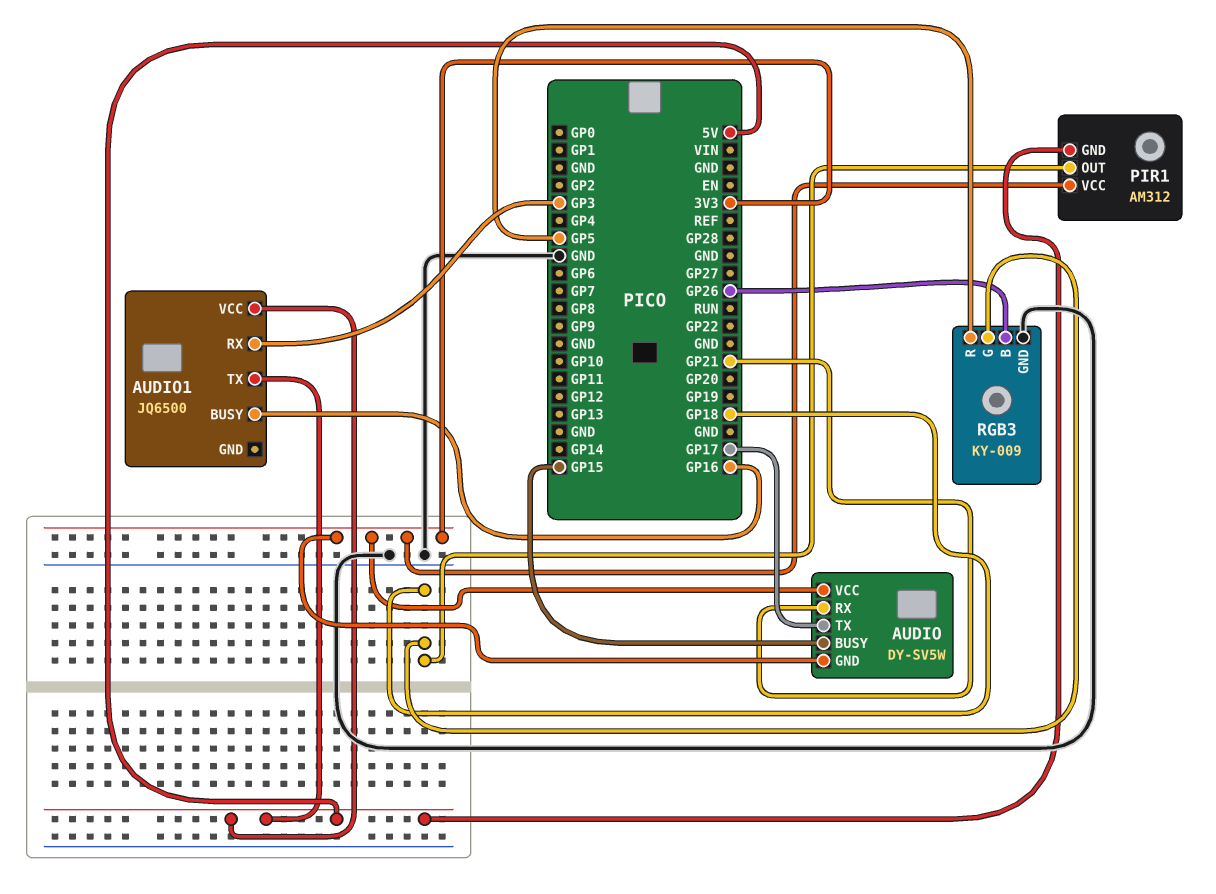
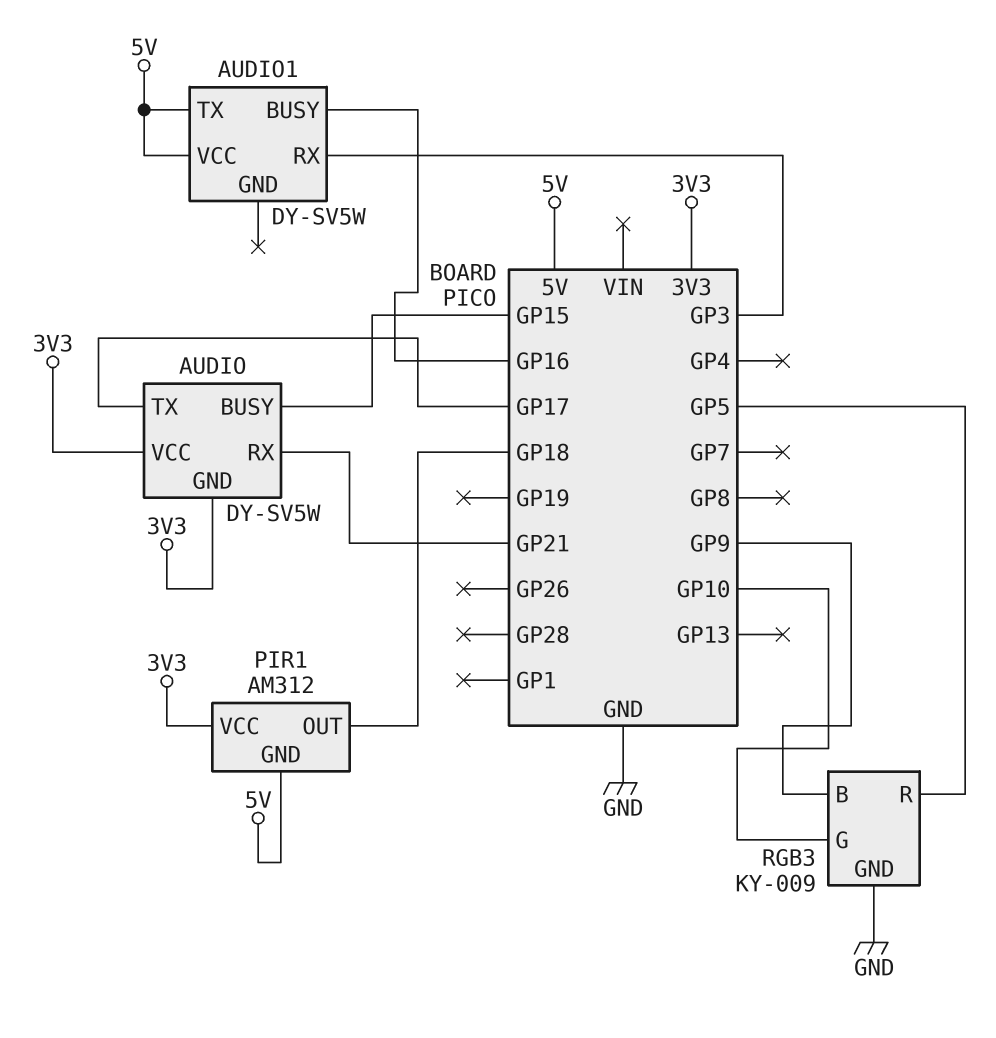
AUDIO1: JQ6500 -> DY-SV5W
RGB3 pin B: GP26 -> GP9
RGB3 pin G: GP18 -> GP10

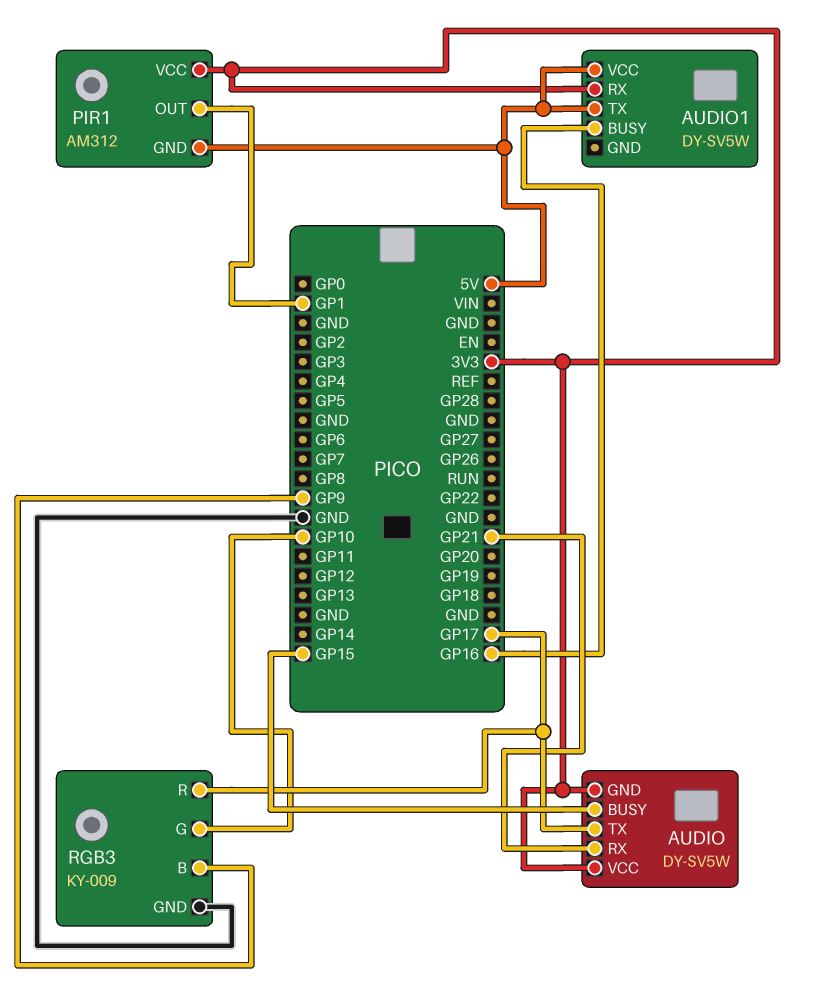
AUDIO1 pin RX: GP3 -> 3V3
PIR1 pin OUT: GP18 -> GP1
RGB3 pin R: GP5 -> GP17

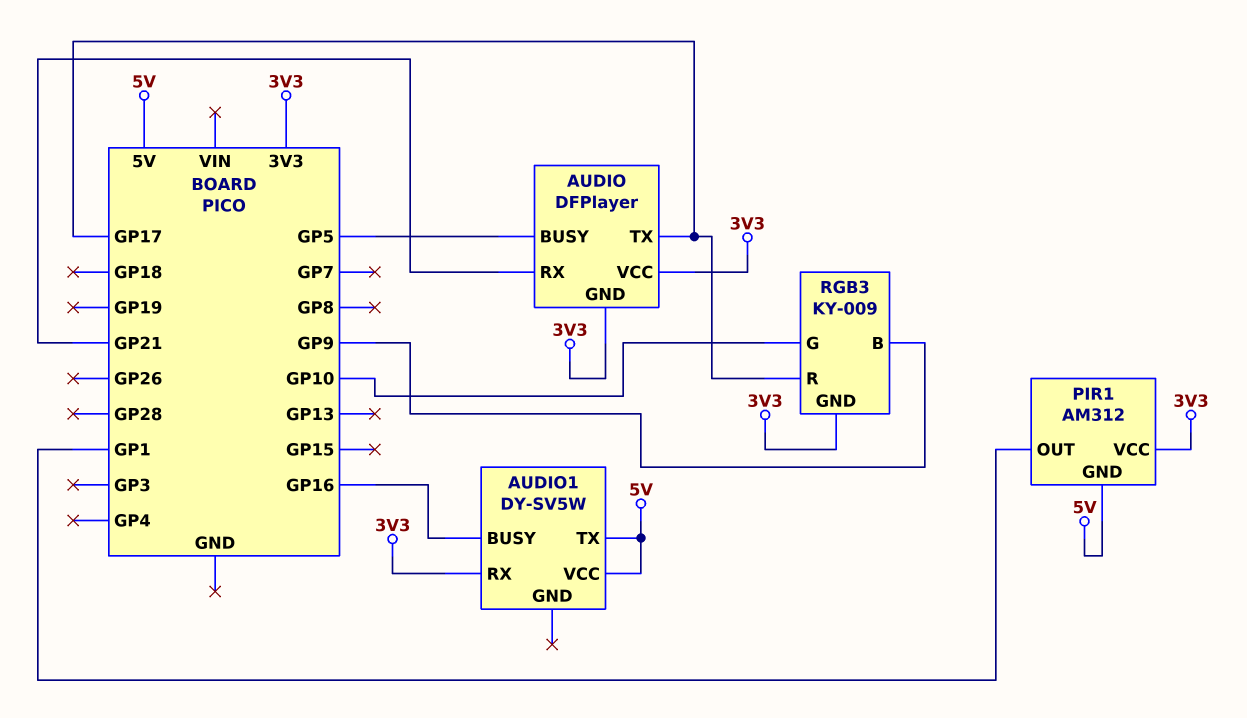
AUDIO: DY-SV5W -> DFPlayer
AUDIO pin BUSY: GP15 -> GP5
RGB3 pin GND: GND -> 3V3

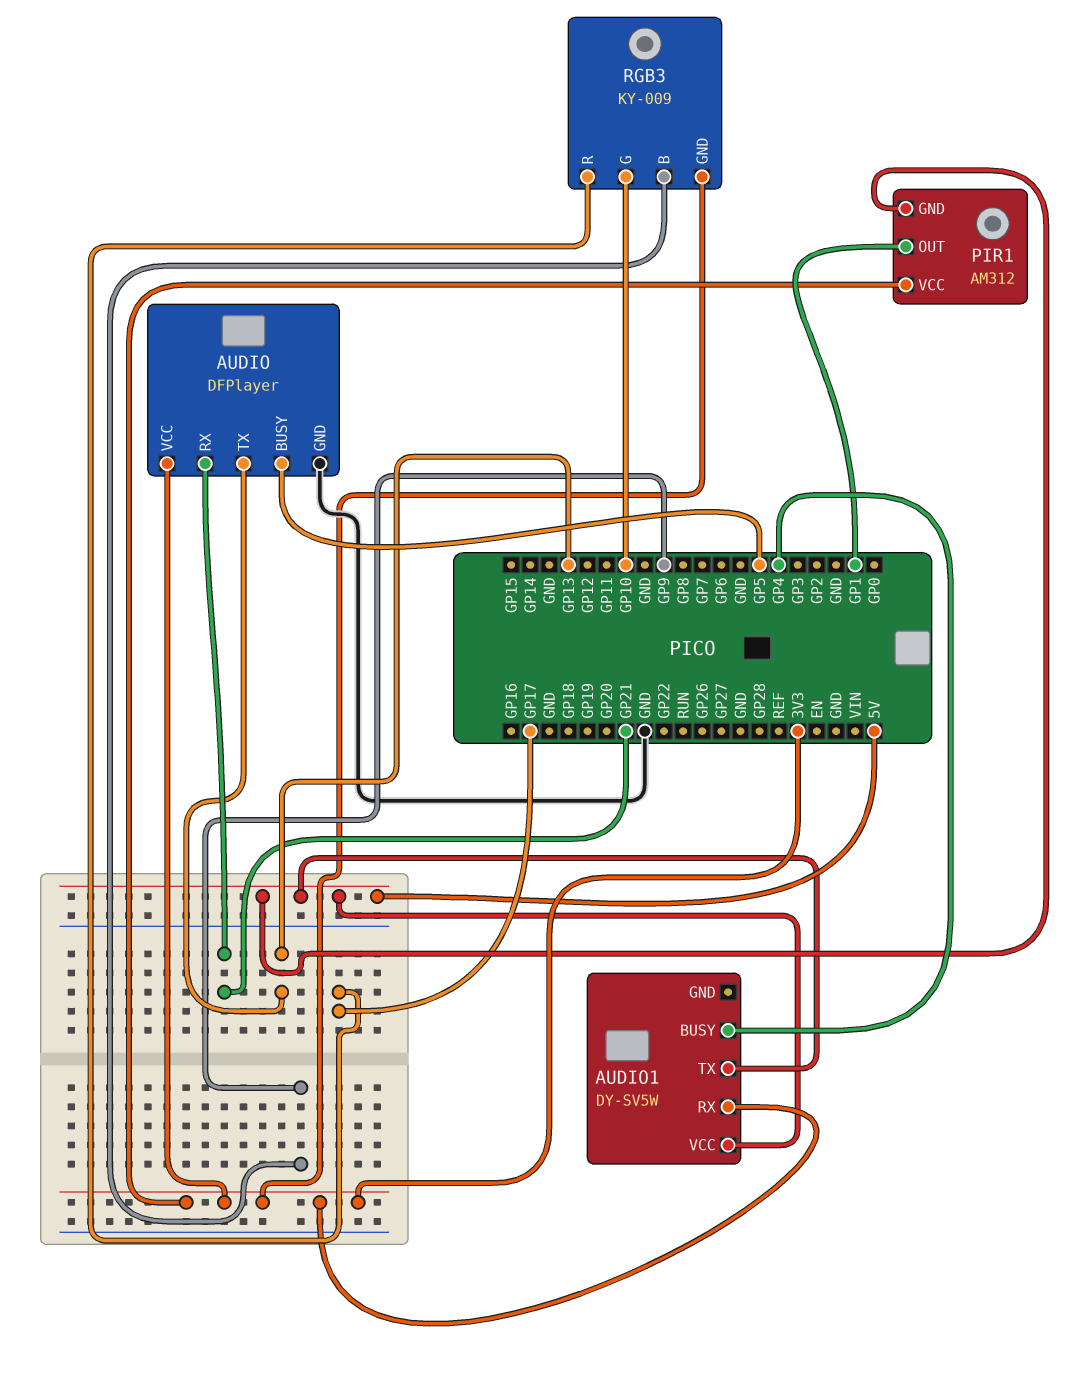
AUDIO pin GND: 3V3 -> GND
AUDIO pin TX: GP17 -> GP13
AUDIO1 pin BUSY: GP16 -> GP4

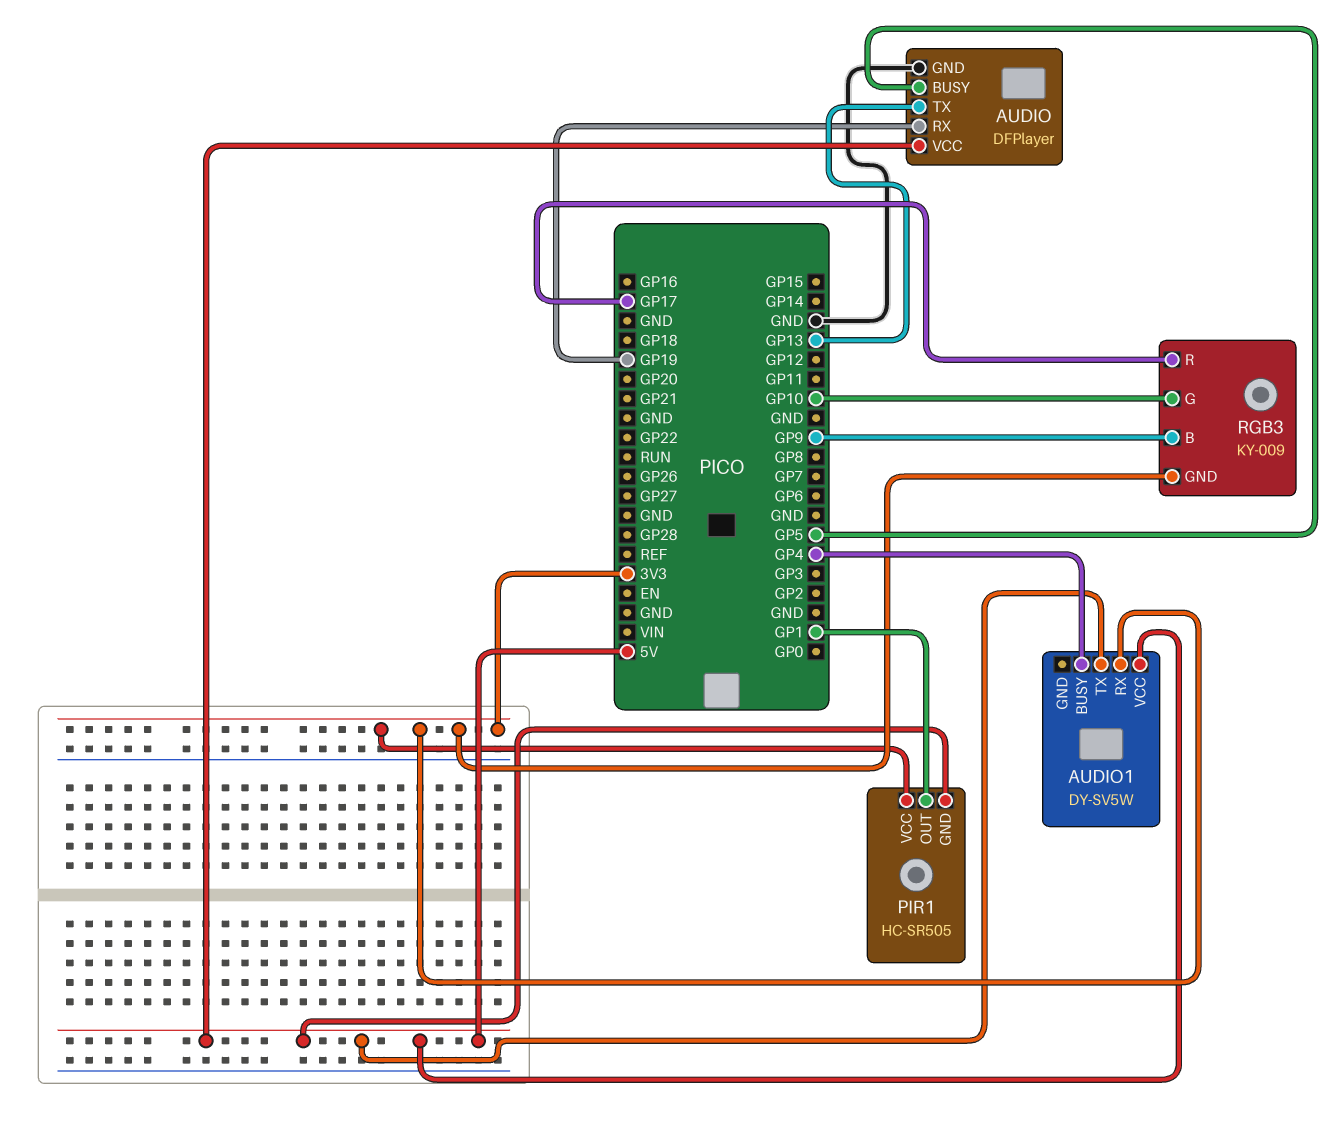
AUDIO pin RX: GP21 -> GP19
AUDIO pin VCC: 3V3 -> 5V
PIR1: AM312 -> HC-SR505

